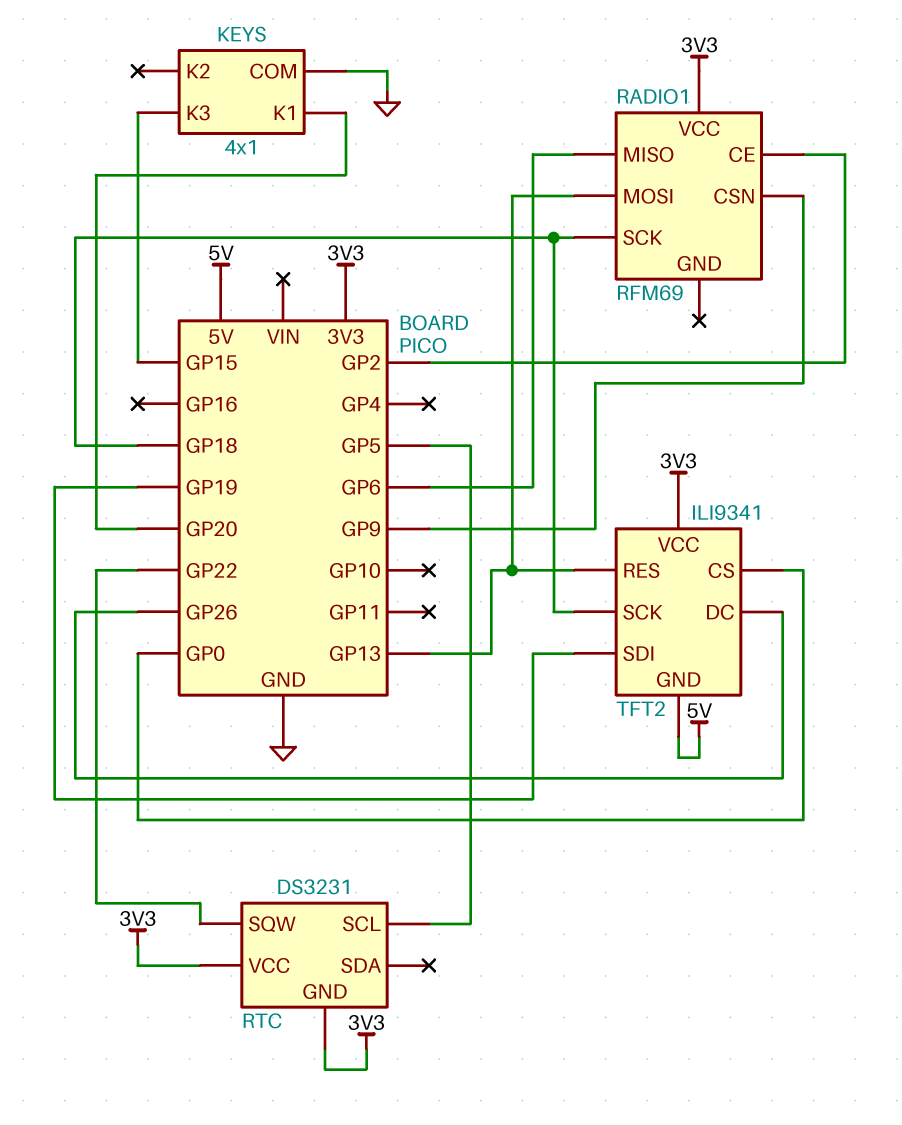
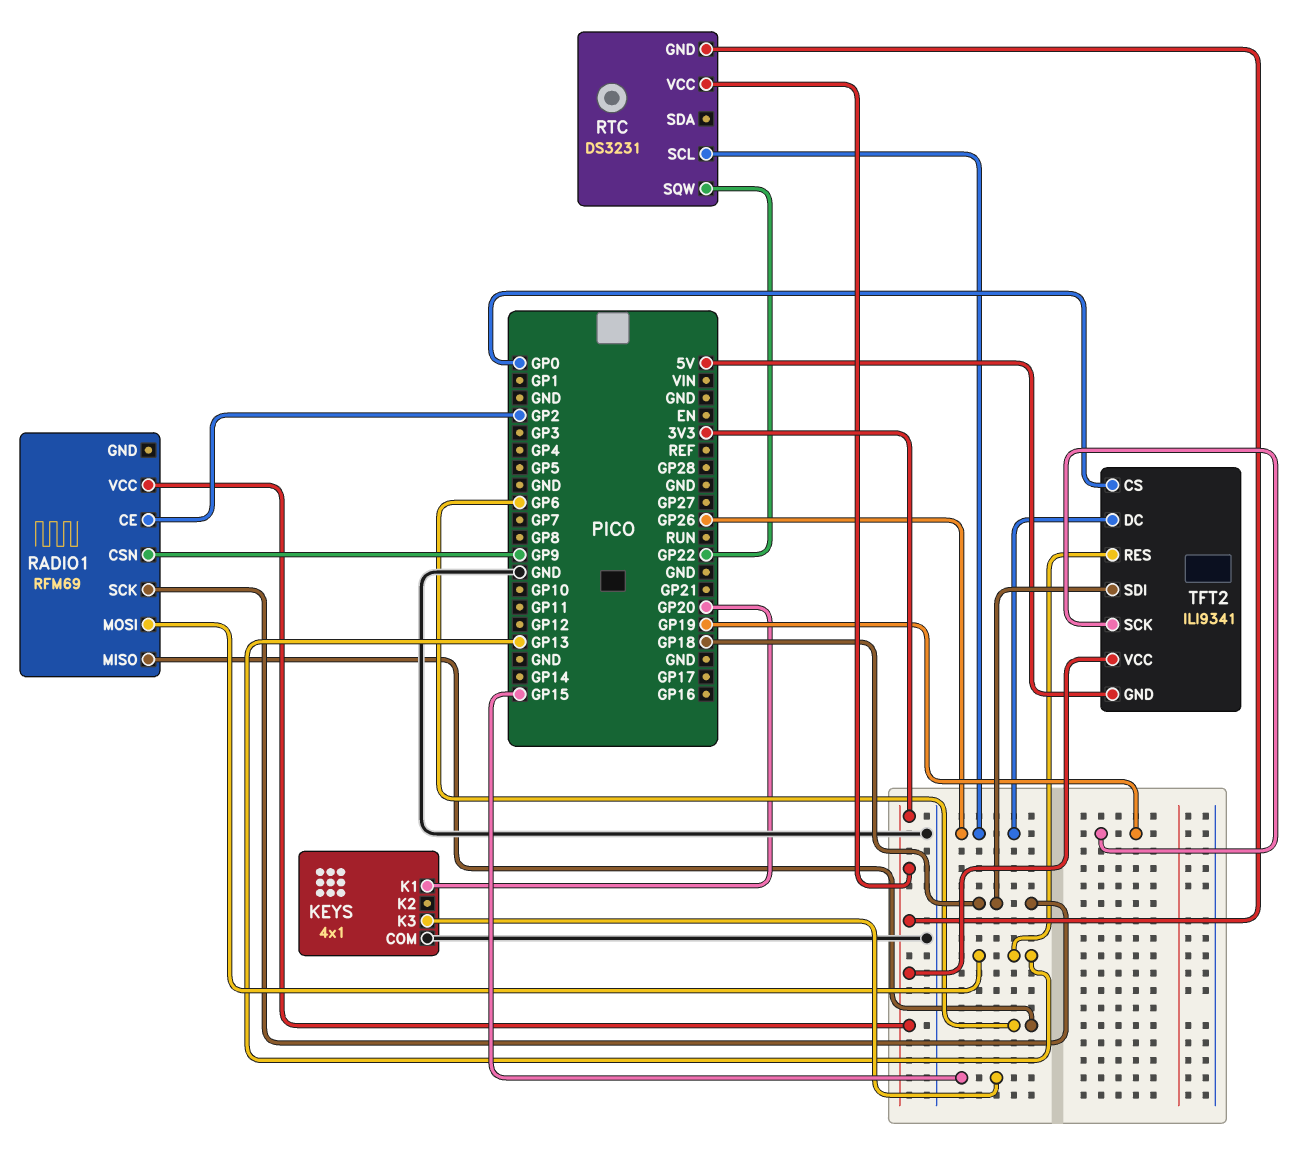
RTC pin SCL: GP5 -> GP26
TFT2 pin SCK: GP18 -> GP19
TFT2 pin SDI: GP19 -> GP18

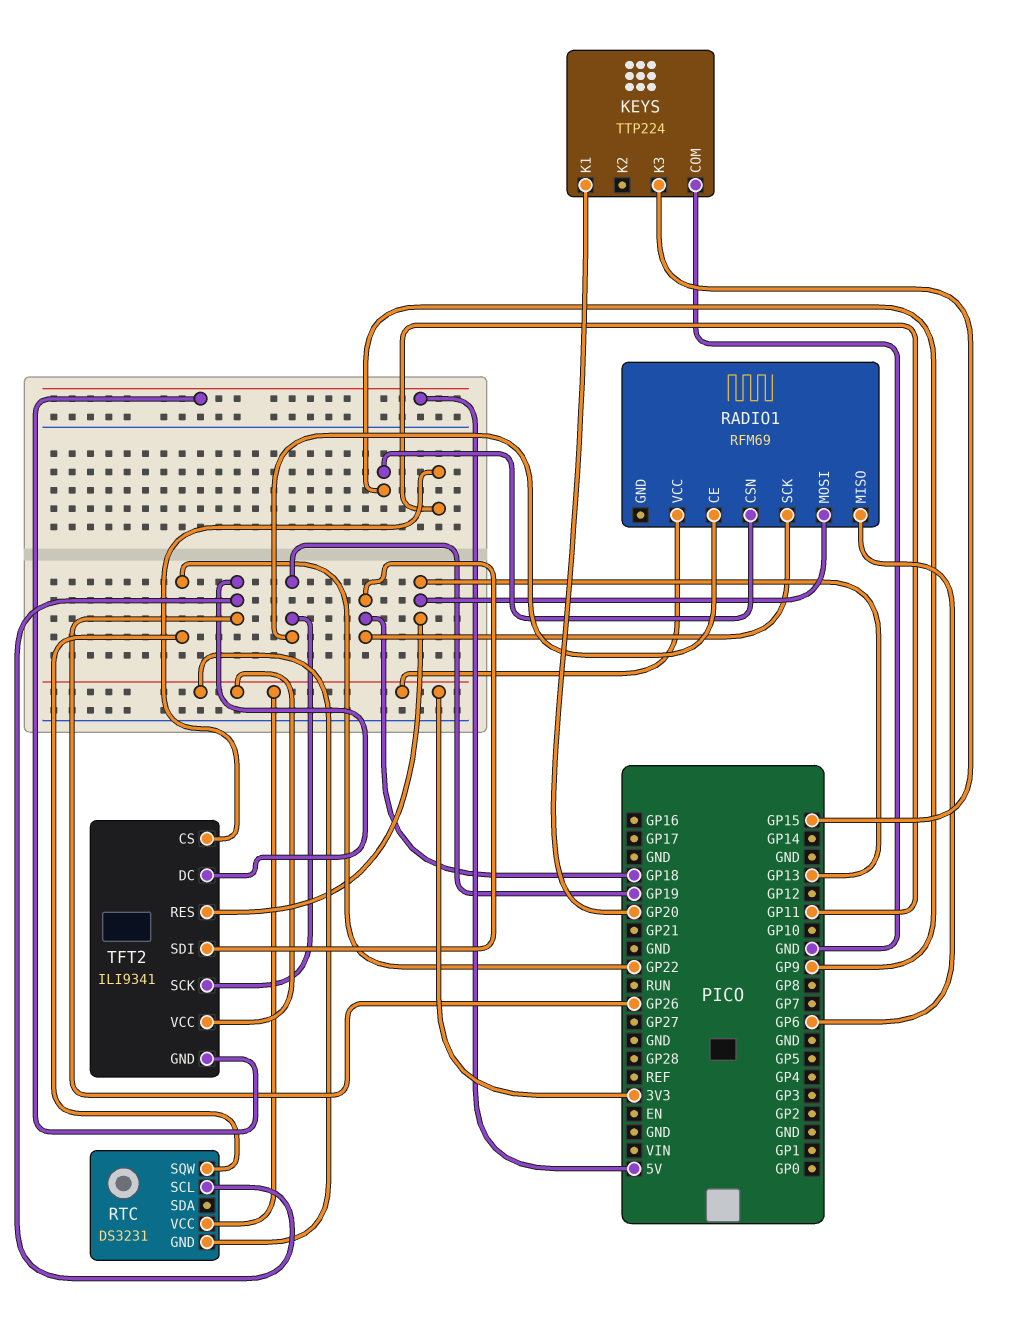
KEYS: 4x1 -> TTP224
RADIO1 pin CE: GP2 -> GP19
TFT2 pin CS: GP0 -> GP11

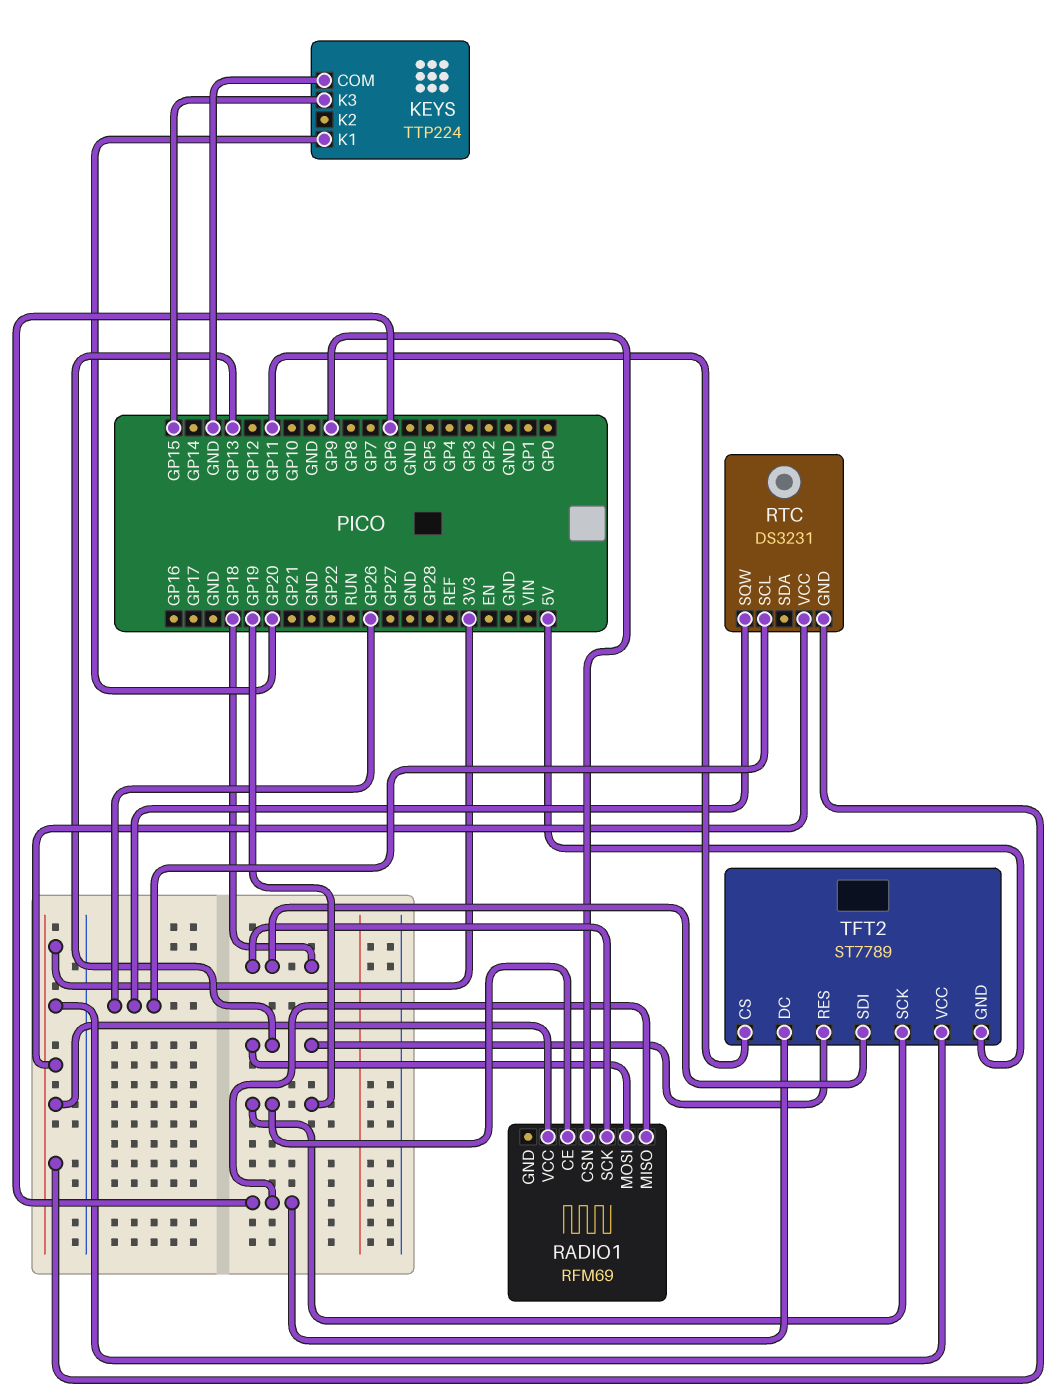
RTC pin SQW: GP22 -> GP26
TFT2: ILI9341 -> ST7789
TFT2 pin DC: GP26 -> GP6

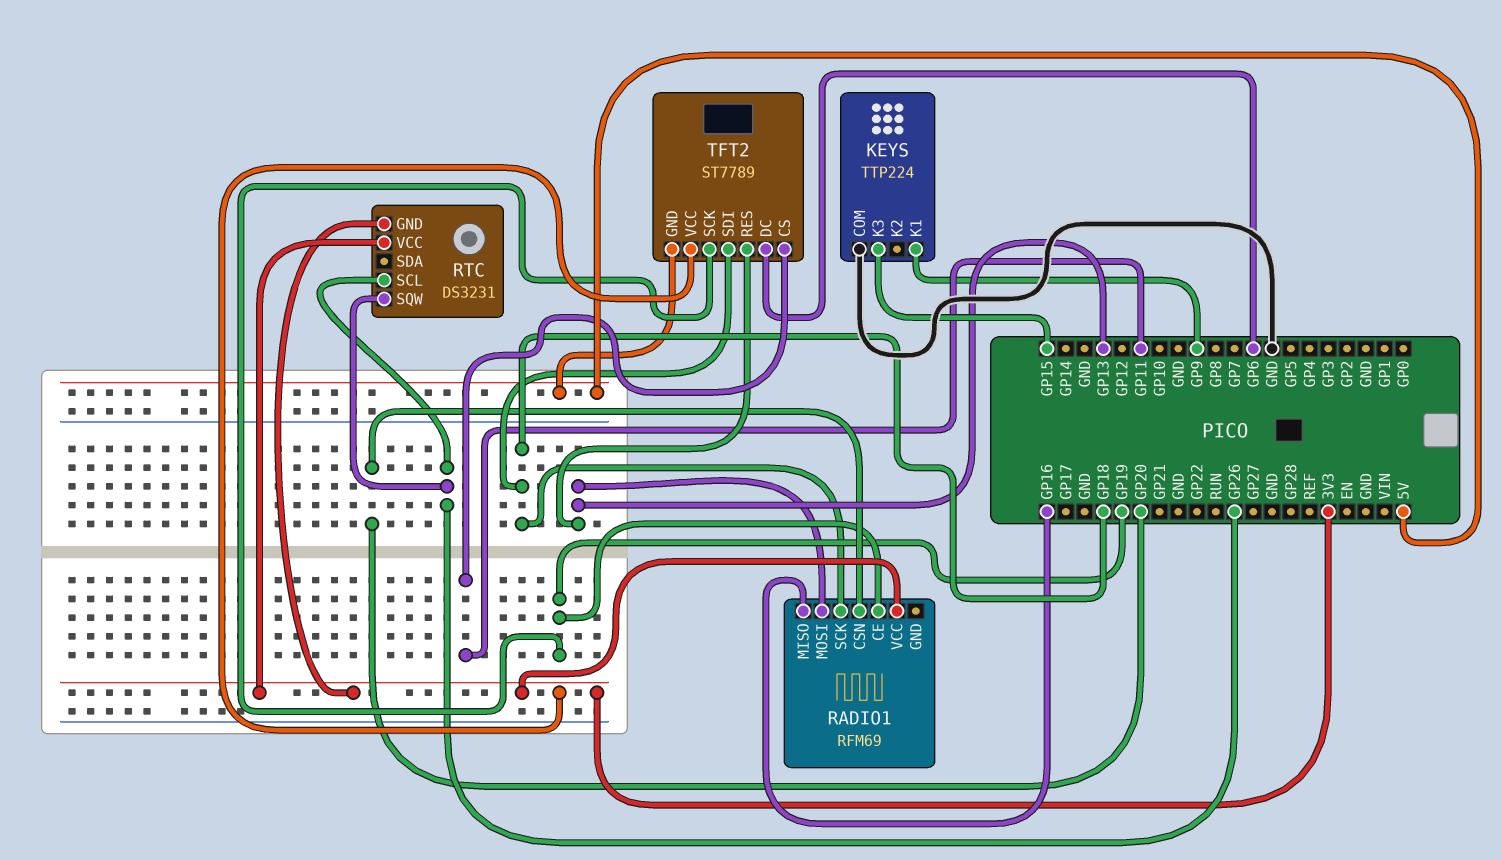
KEYS pin K1: GP20 -> GP9
RADIO1 pin CSN: GP9 -> GP20
RADIO1 pin MISO: GP6 -> GP16

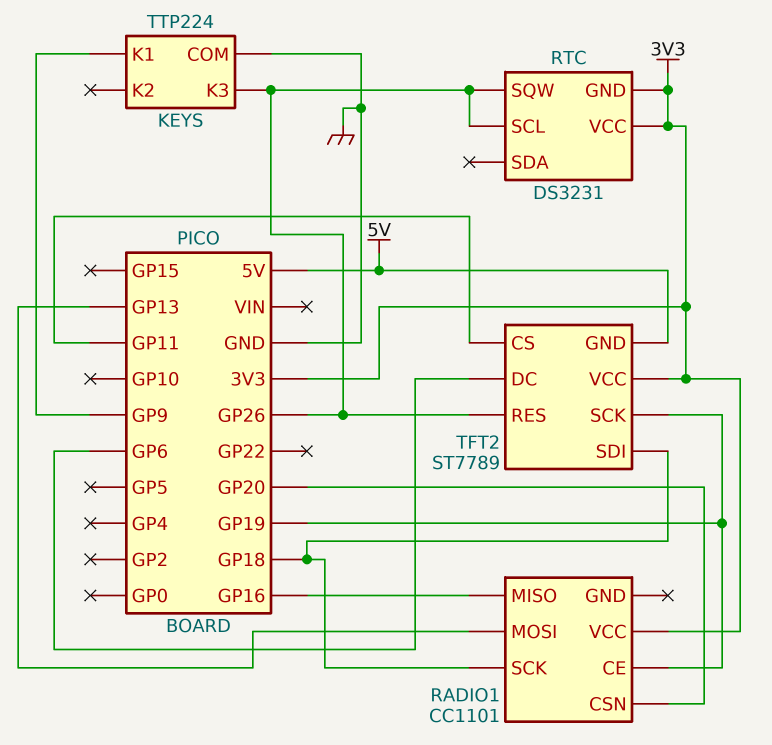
KEYS pin K3: GP15 -> GP26
RADIO1: RFM69 -> CC1101
TFT2 pin RES: GP13 -> GP26

